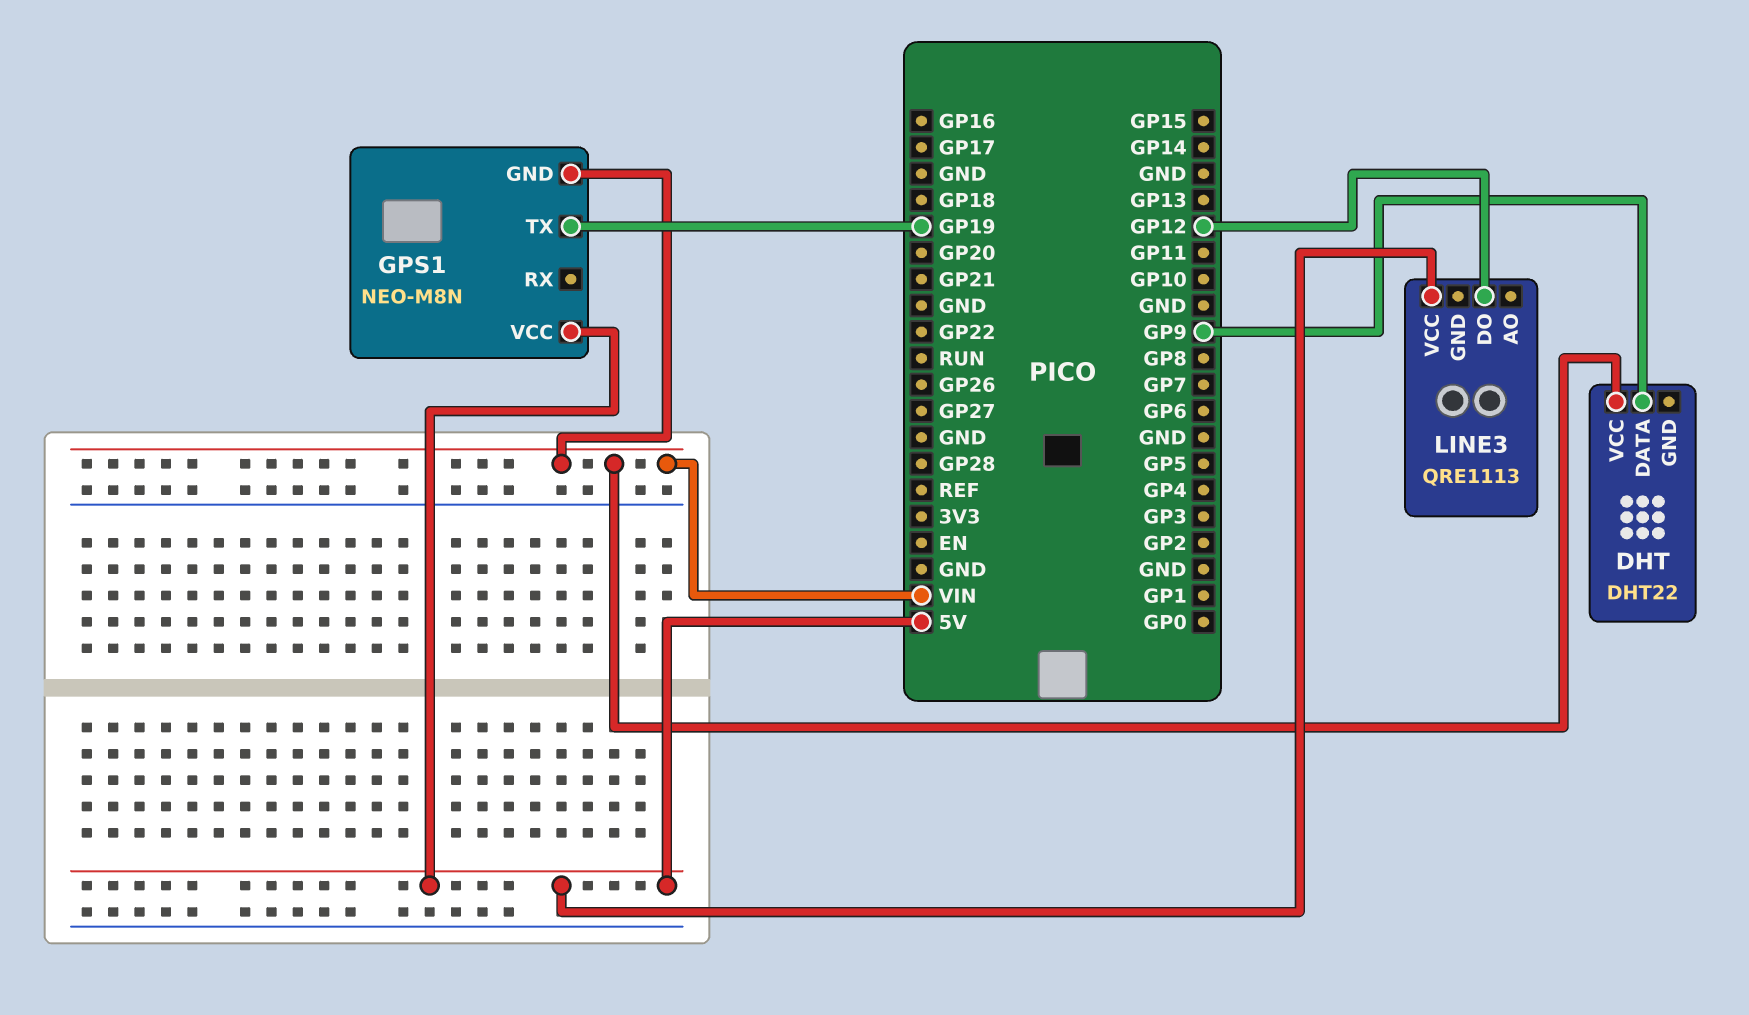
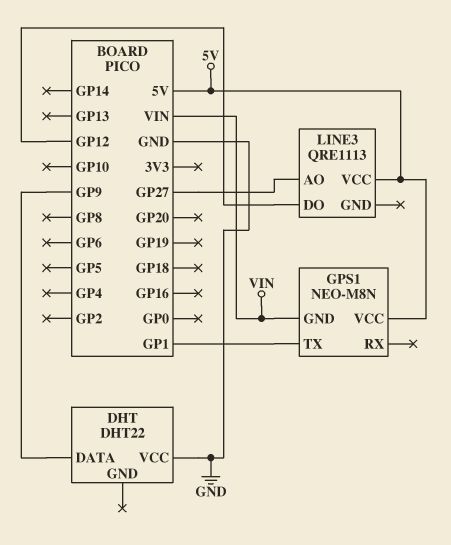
DHT pin VCC: VIN -> GND
GPS1 pin TX: GP19 -> GP1
LINE3 pin AO: none -> GP27

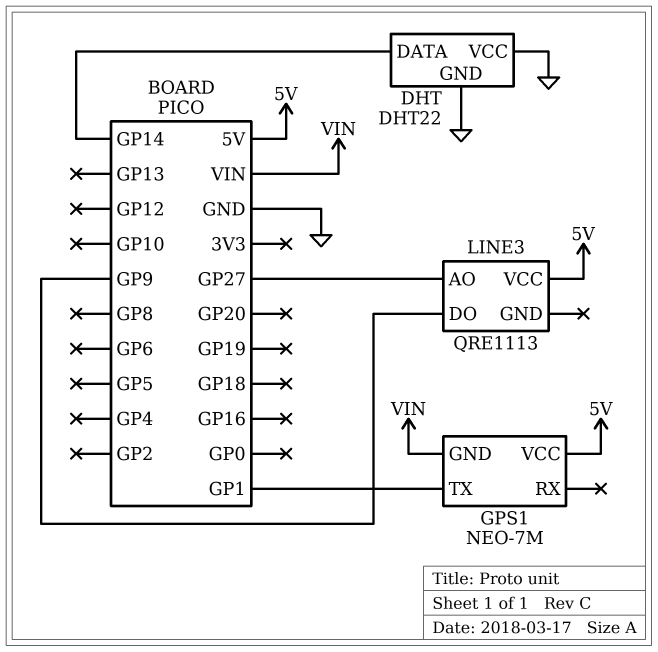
DHT pin DATA: GP9 -> GP14
DHT pin GND: none -> GND
GPS1: NEO-M8N -> NEO-7M
LINE3 pin DO: GP12 -> GP9

